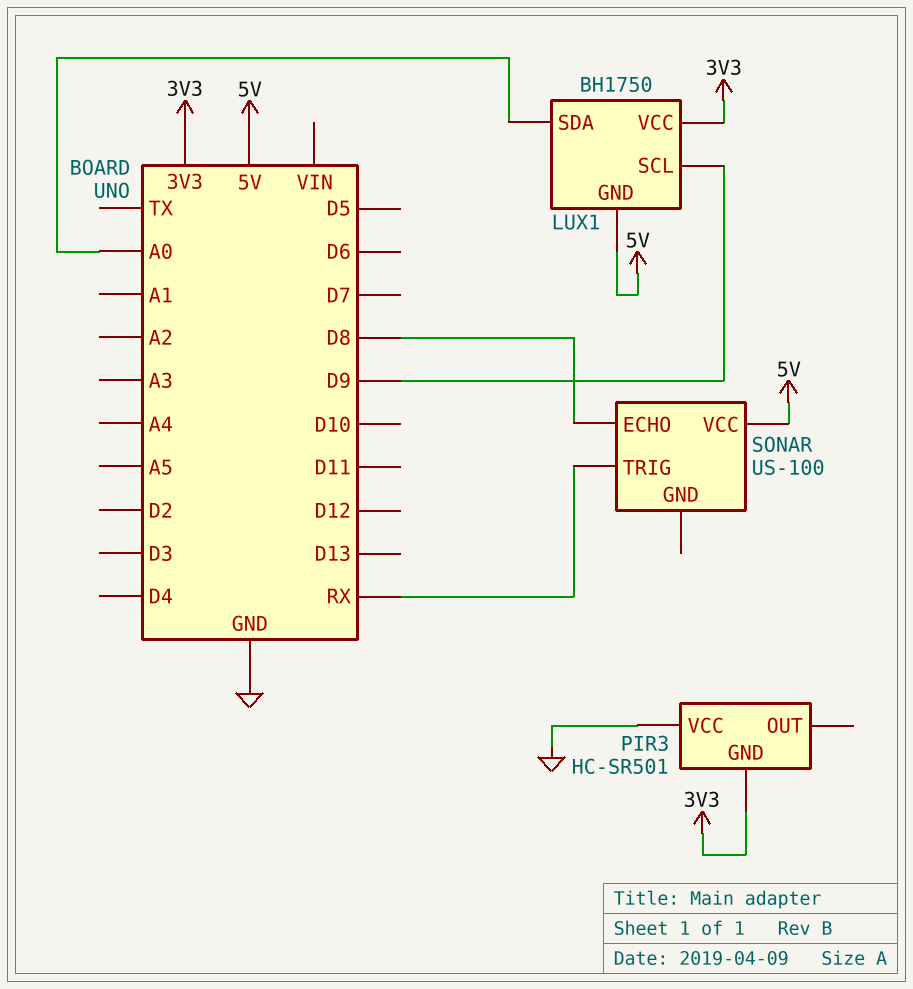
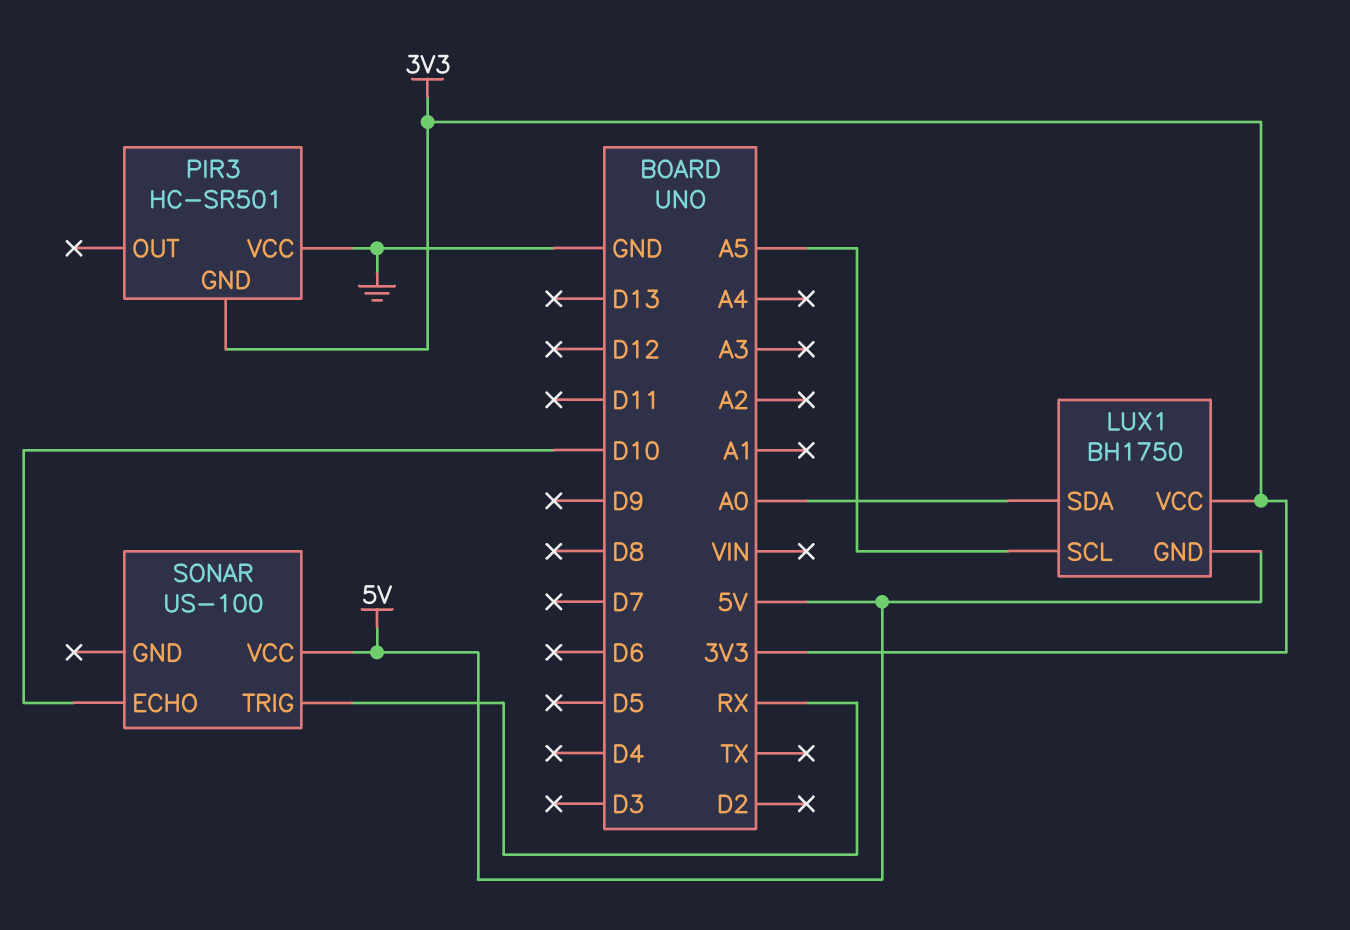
LUX1 pin SCL: D9 -> A5
SONAR pin ECHO: D8 -> D10

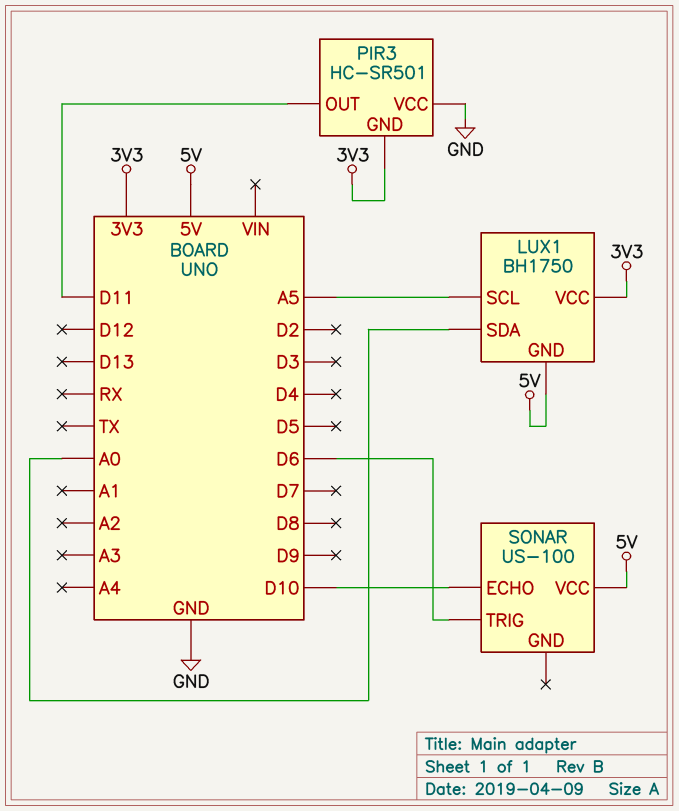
PIR3 pin OUT: none -> D11
SONAR pin TRIG: RX -> D6

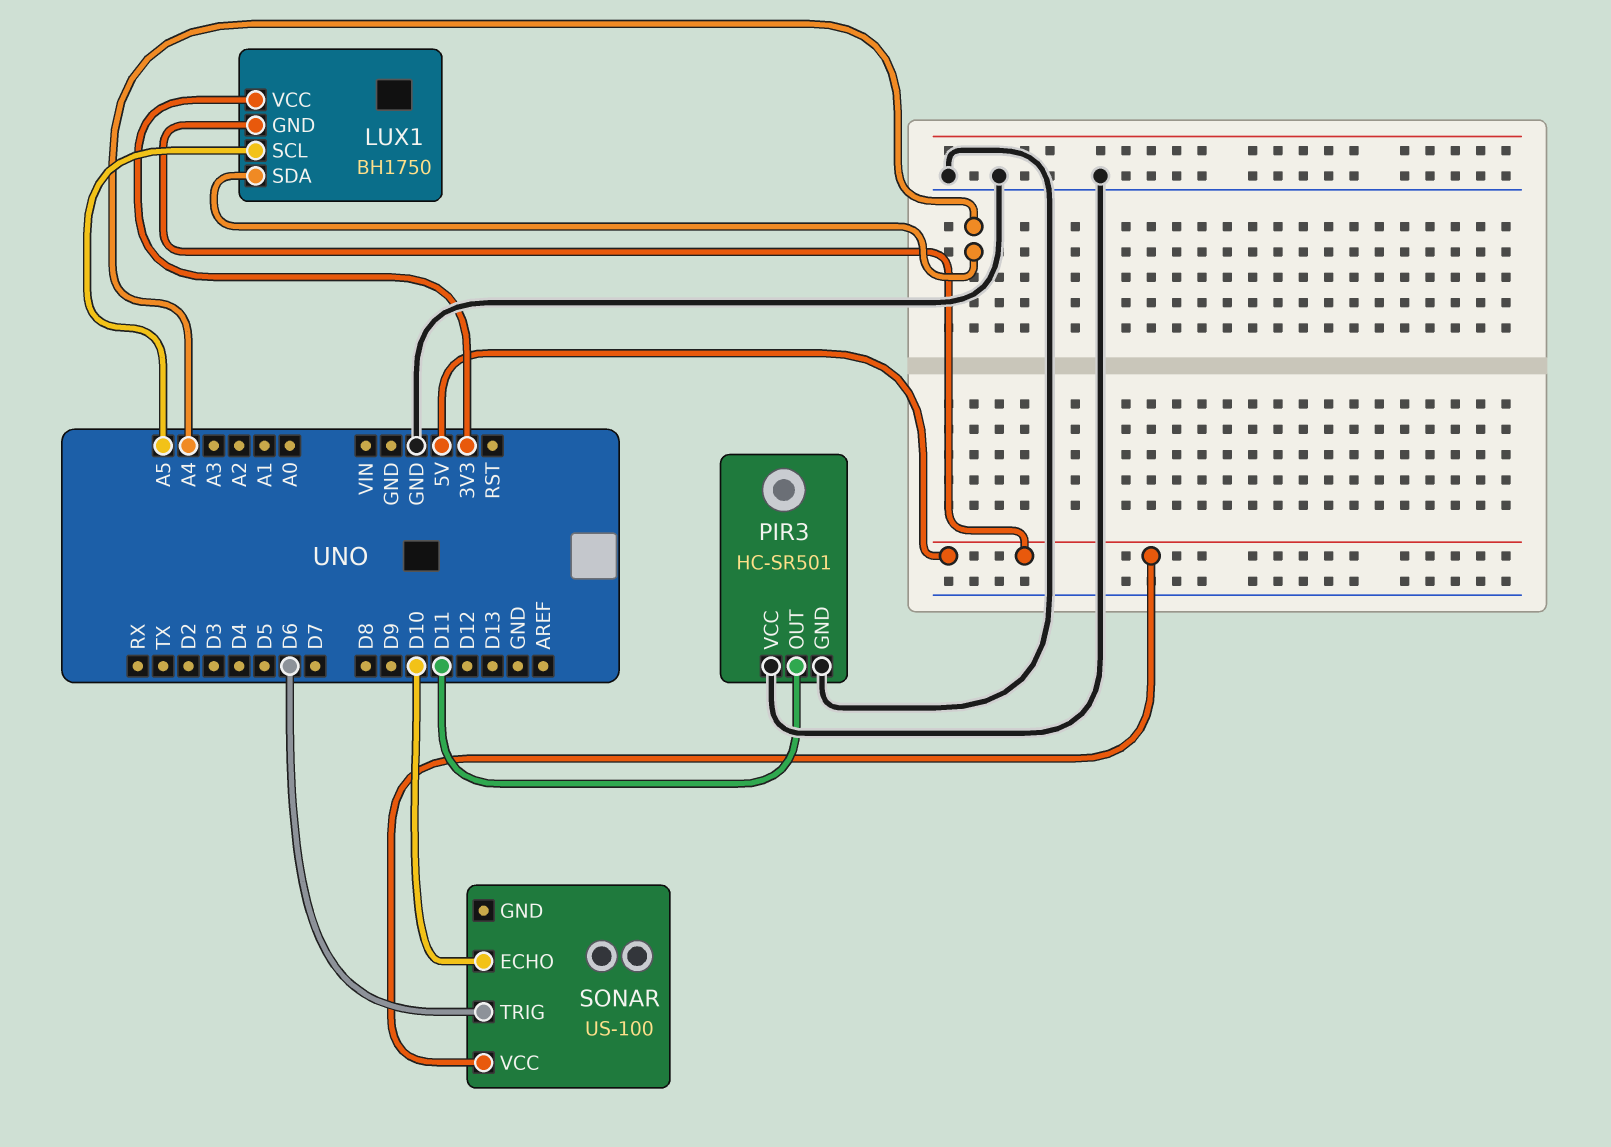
LUX1 pin SDA: A0 -> A4
PIR3 pin GND: 3V3 -> GND

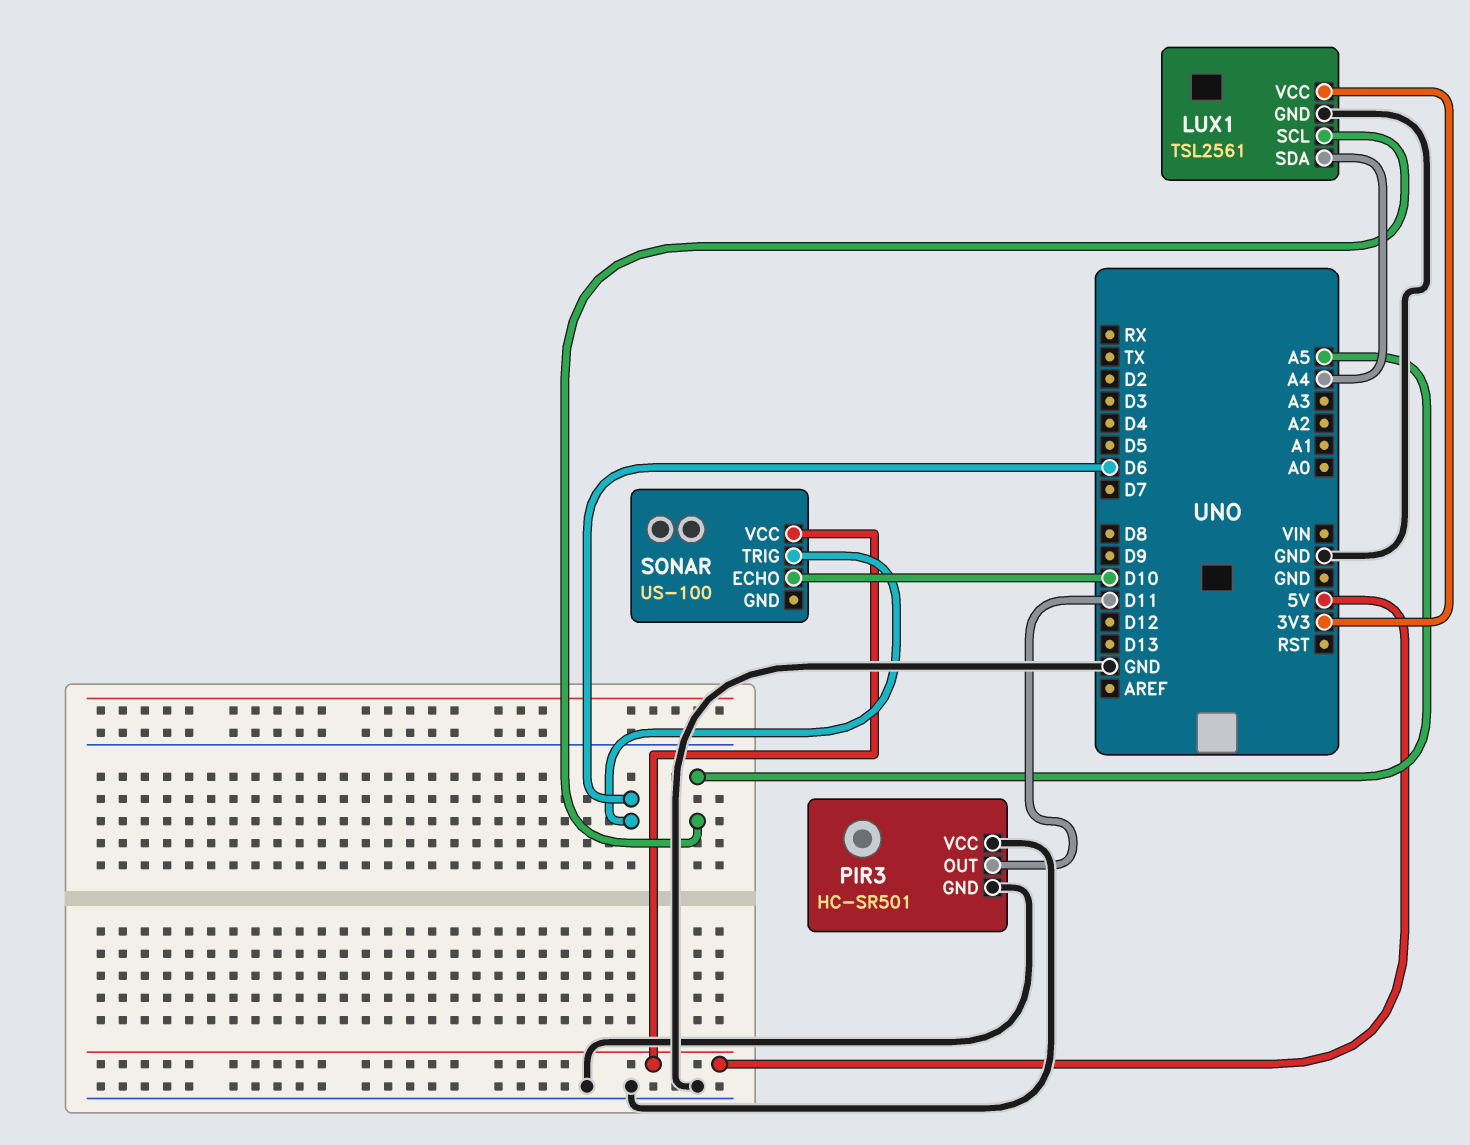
LUX1: BH1750 -> TSL2561
LUX1 pin GND: 5V -> GND

